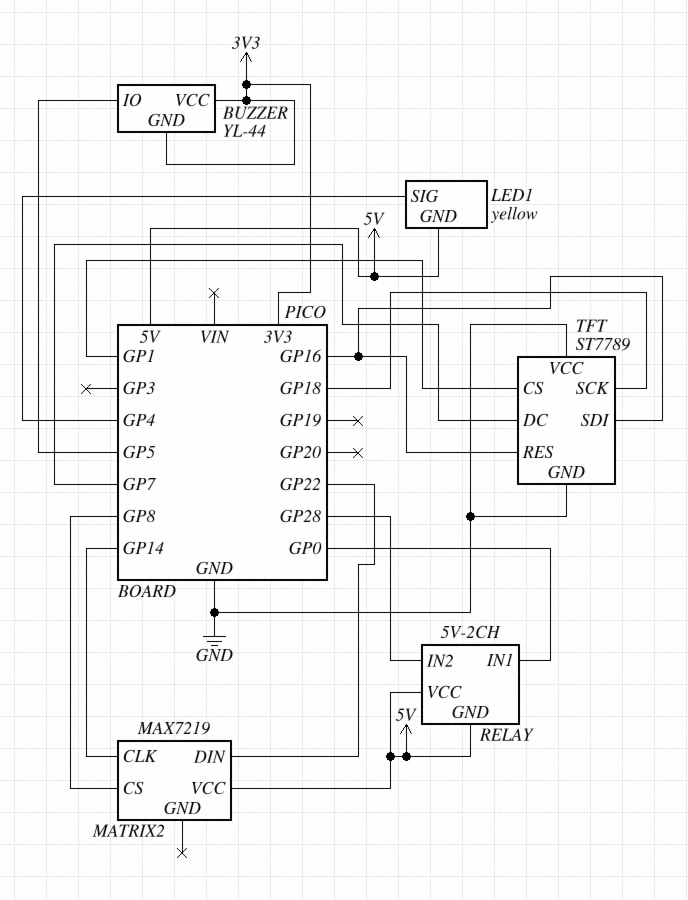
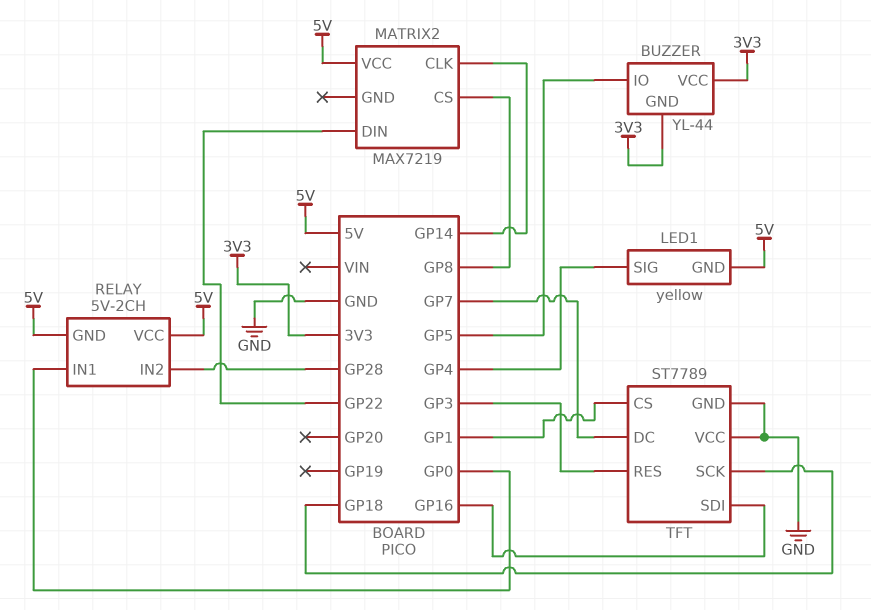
TFT pin RES: GP16 -> GP3

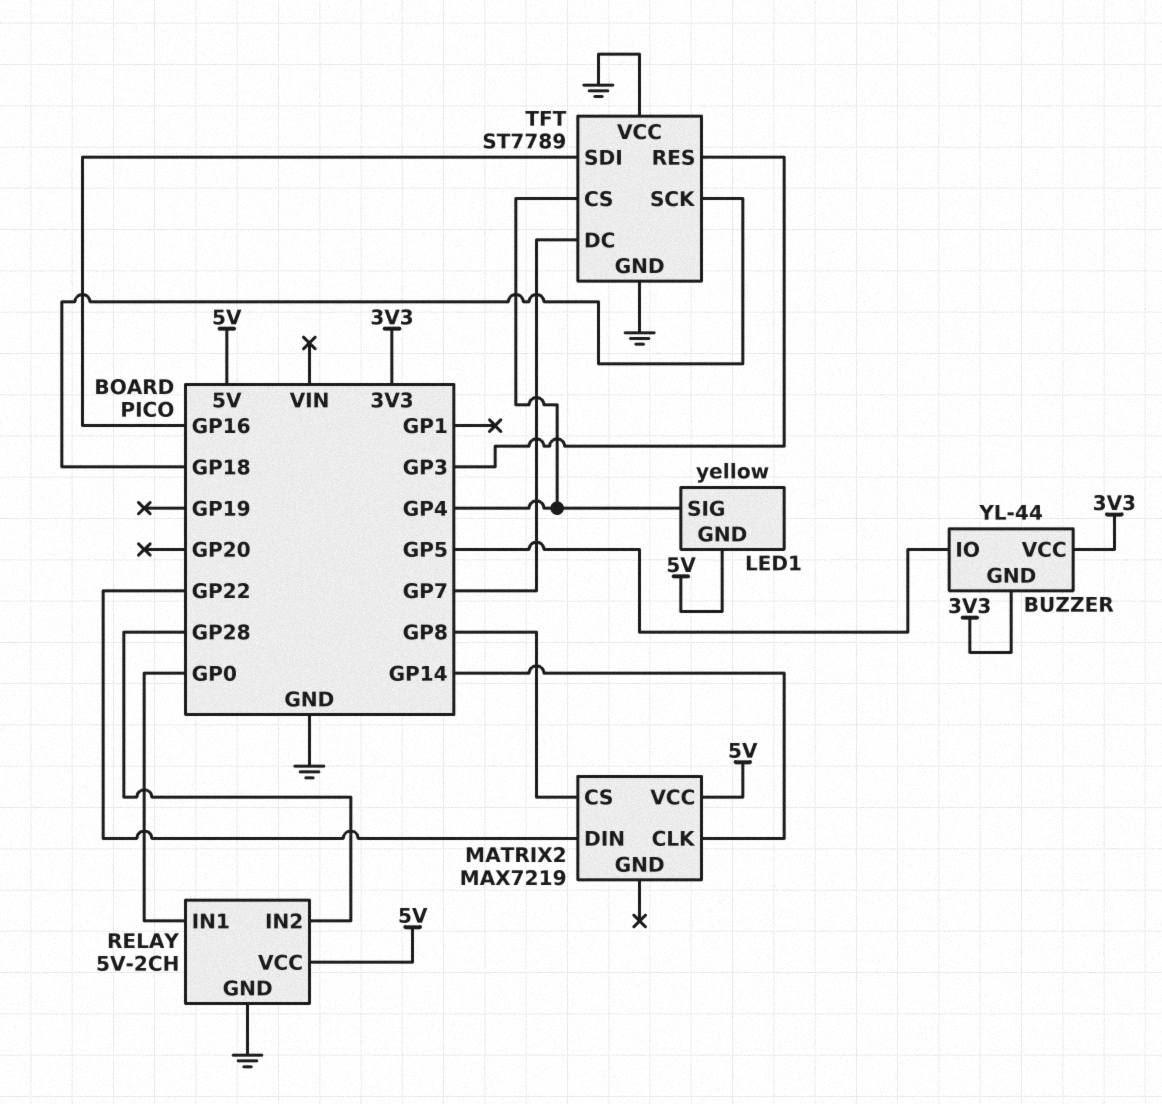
RELAY pin GND: 5V -> GND
TFT pin CS: GP1 -> GP4

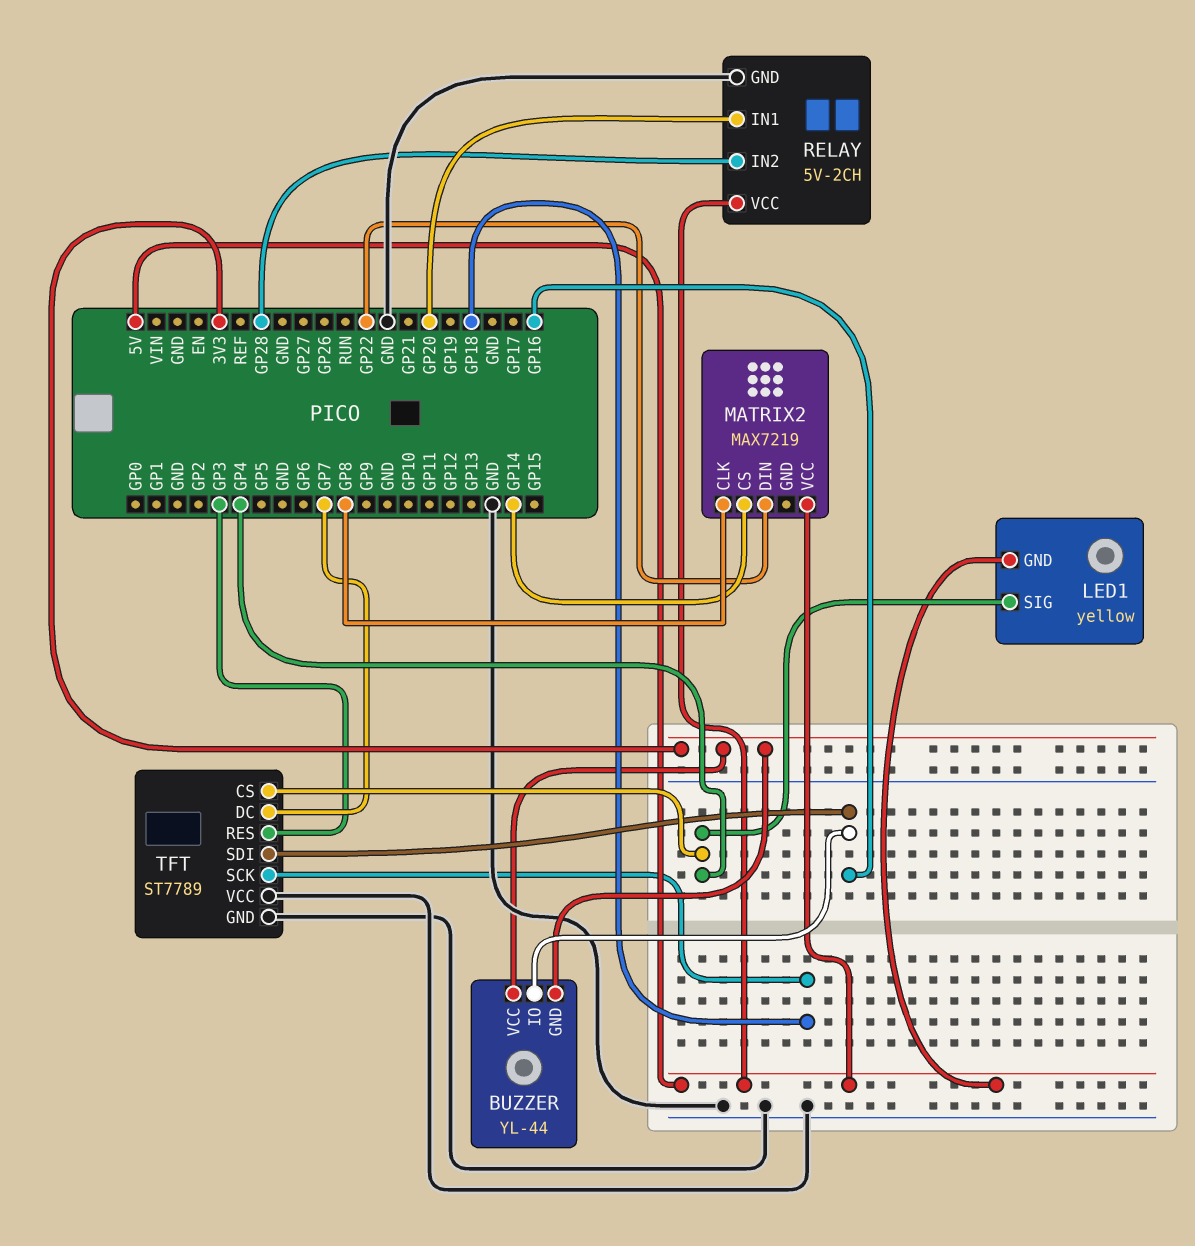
BUZZER pin IO: GP5 -> GP16
MATRIX2 pin CLK: GP14 -> GP8
MATRIX2 pin CS: GP8 -> GP14
RELAY pin IN1: GP0 -> GP20

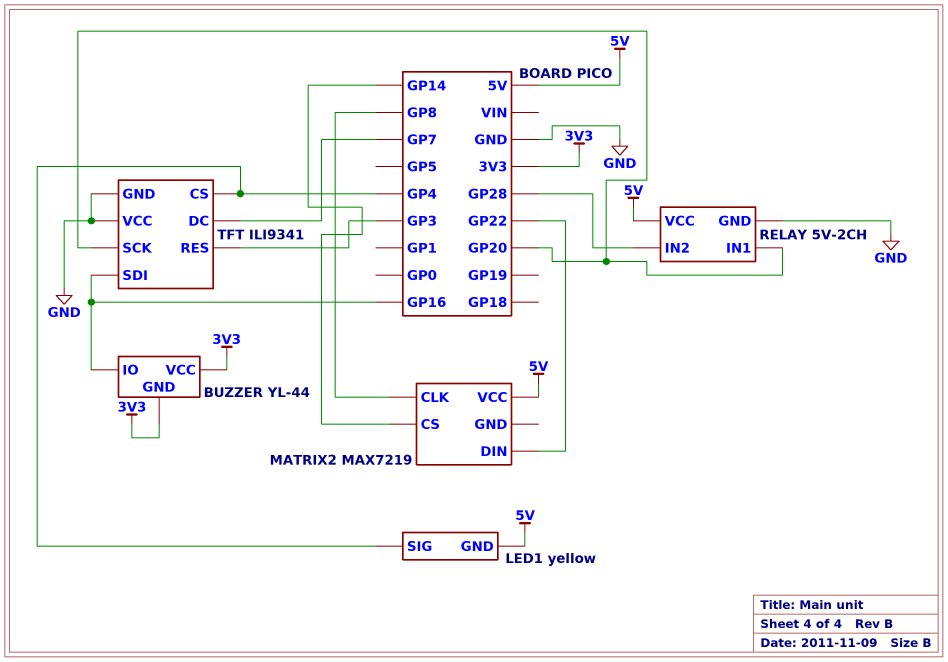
TFT: ST7789 -> ILI9341
TFT pin SCK: GP18 -> GP20

